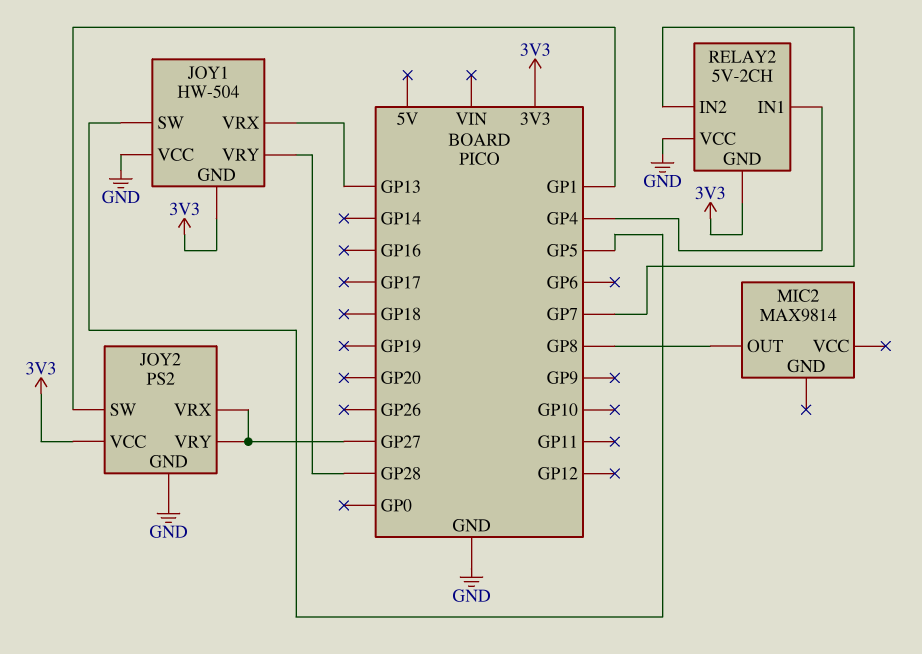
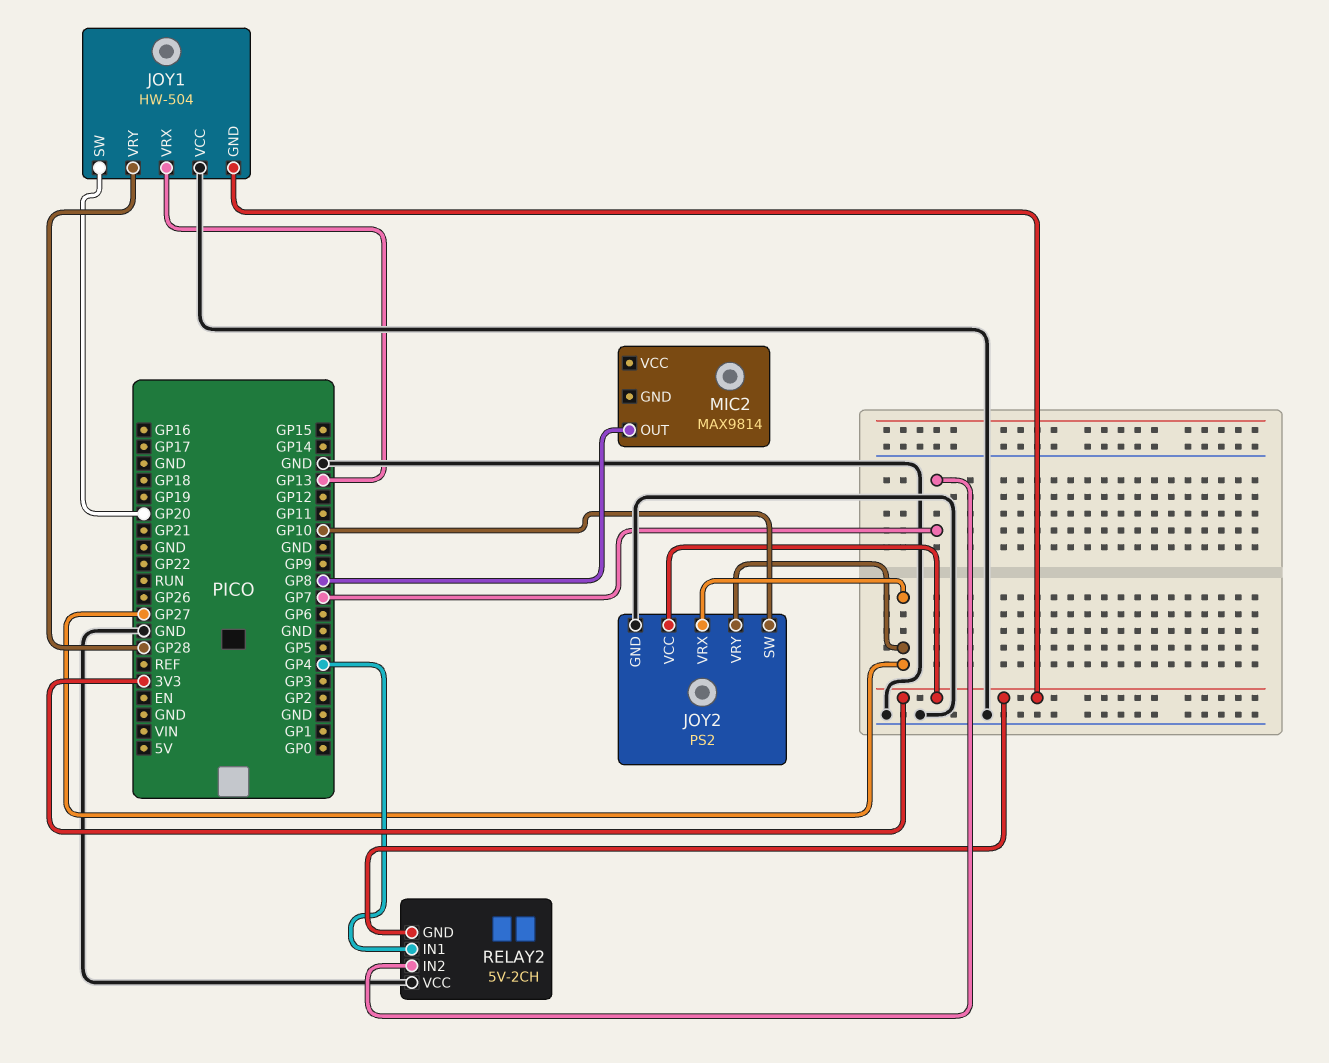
JOY1 pin SW: GP5 -> GP20
JOY2 pin SW: GP1 -> GP10

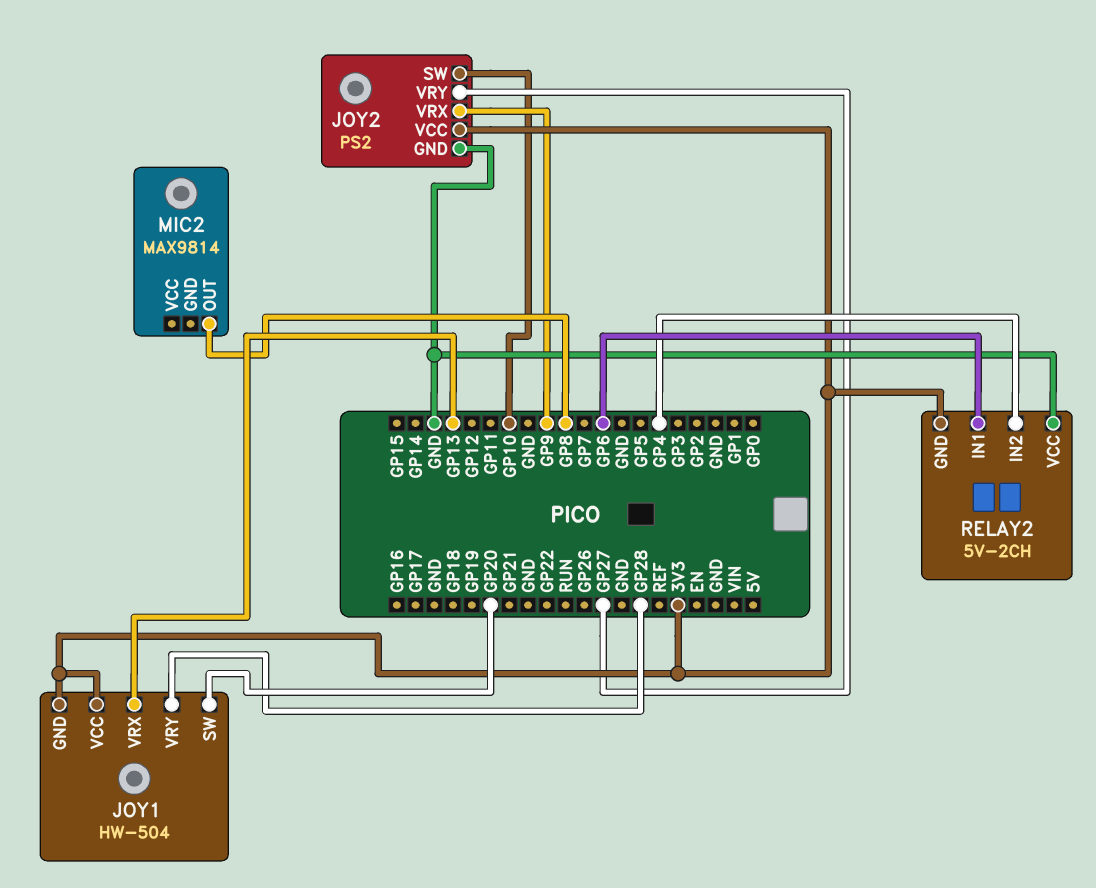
JOY1 pin VCC: GND -> 3V3
JOY2 pin VRX: GP27 -> GP9
RELAY2 pin IN1: GP4 -> GP6
RELAY2 pin IN2: GP7 -> GP4

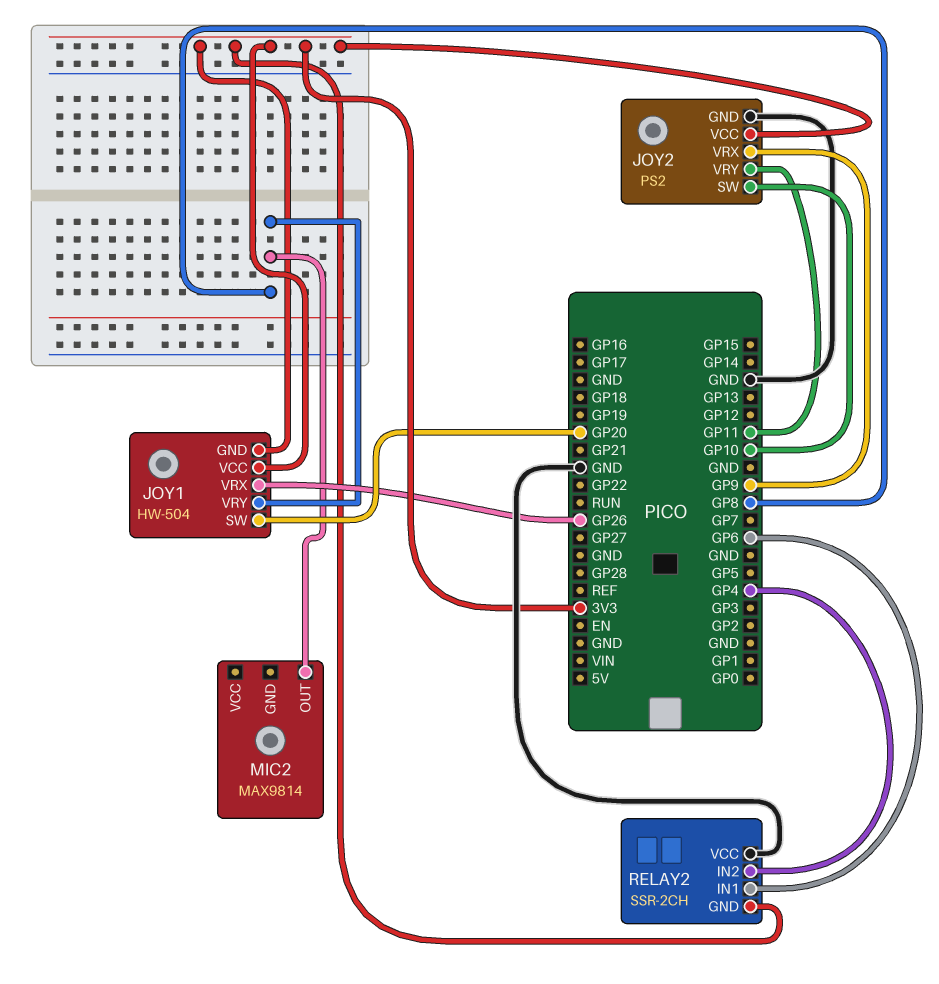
JOY1 pin VRX: GP13 -> GP26
JOY1 pin VRY: GP28 -> GP8
JOY2 pin VRY: GP27 -> GP11
RELAY2: 5V-2CH -> SSR-2CH

